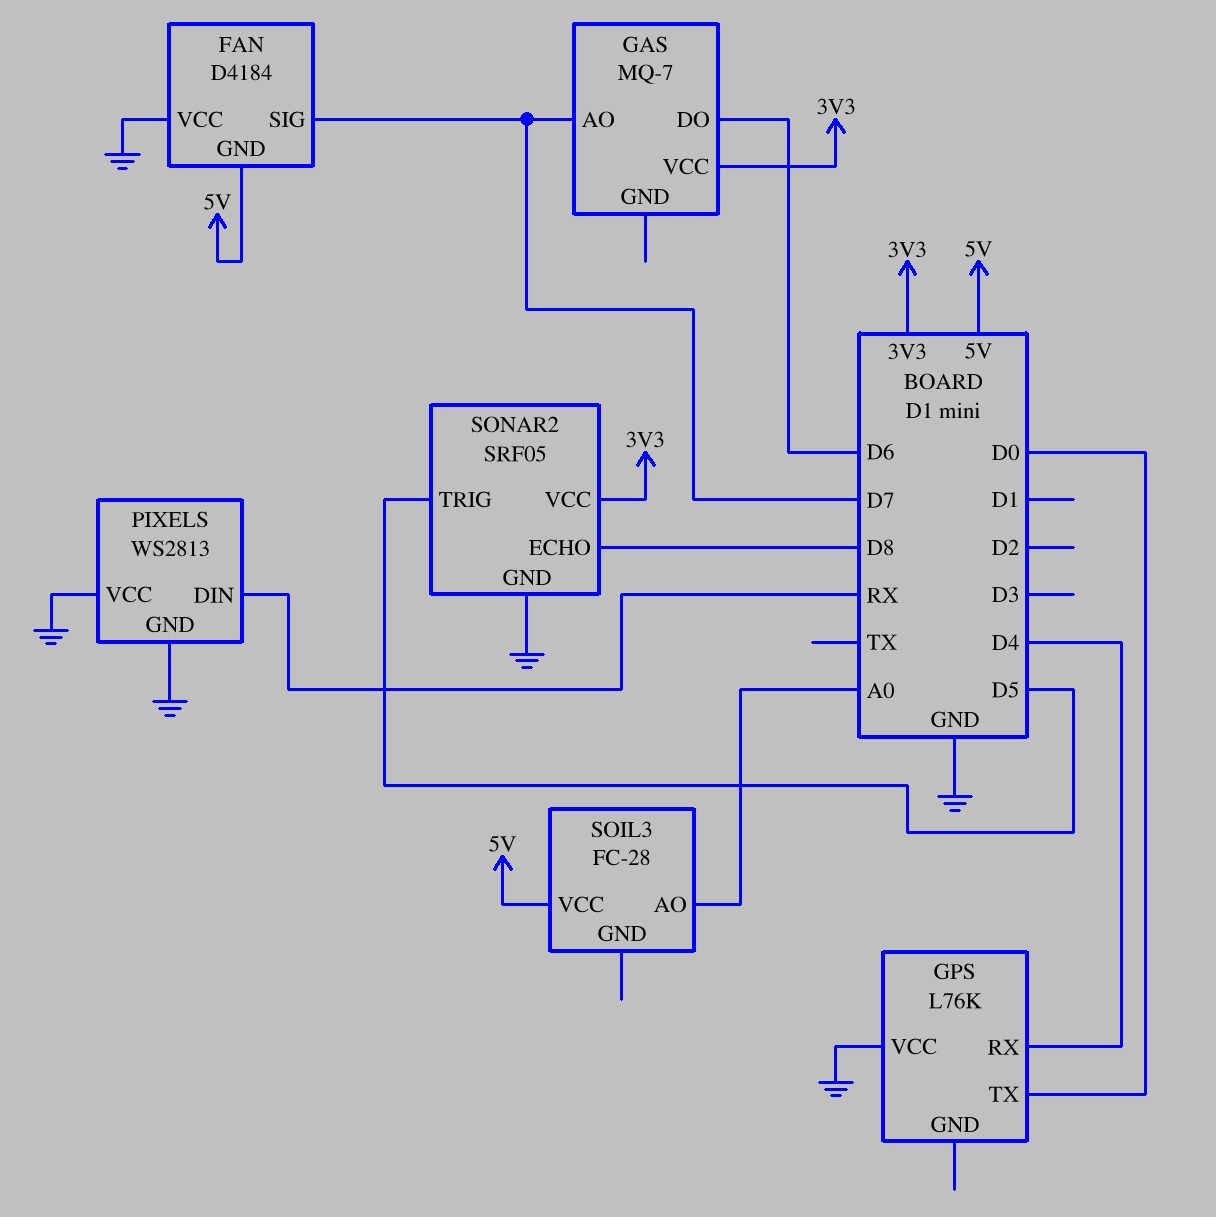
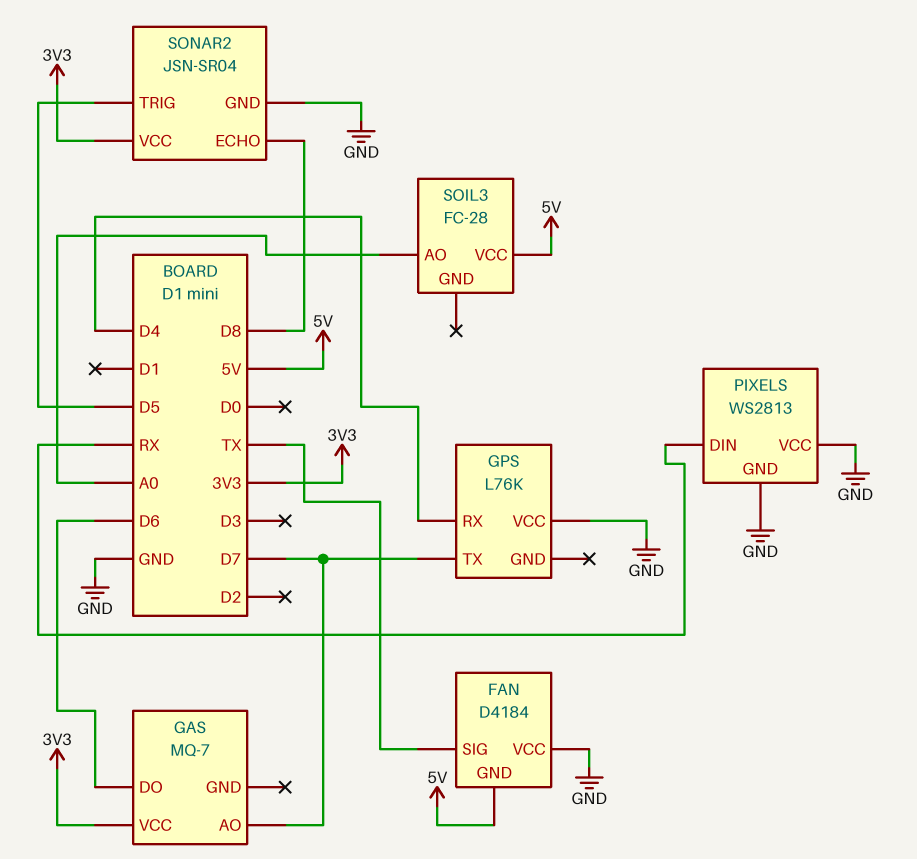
FAN pin SIG: D7 -> TX
GPS pin TX: D0 -> D7
SONAR2: SRF05 -> JSN-SR04

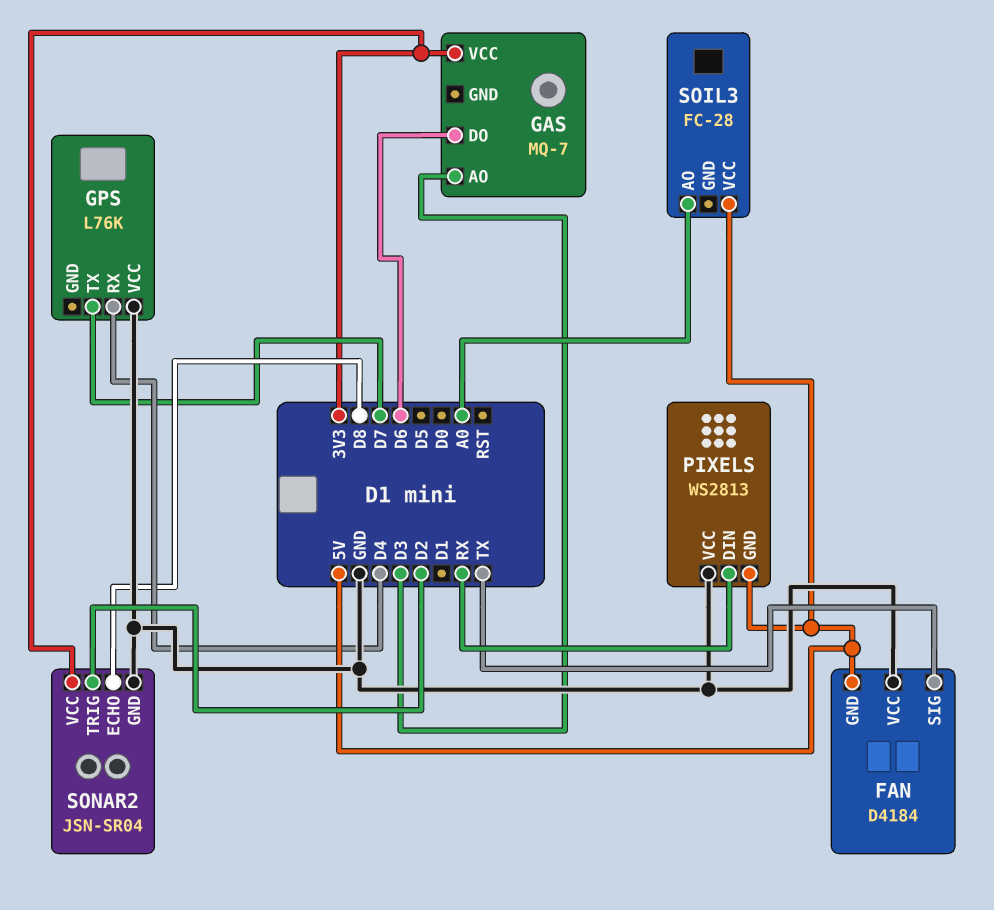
GAS pin AO: D7 -> D3
PIXELS pin GND: GND -> 5V
SONAR2 pin TRIG: D5 -> D2

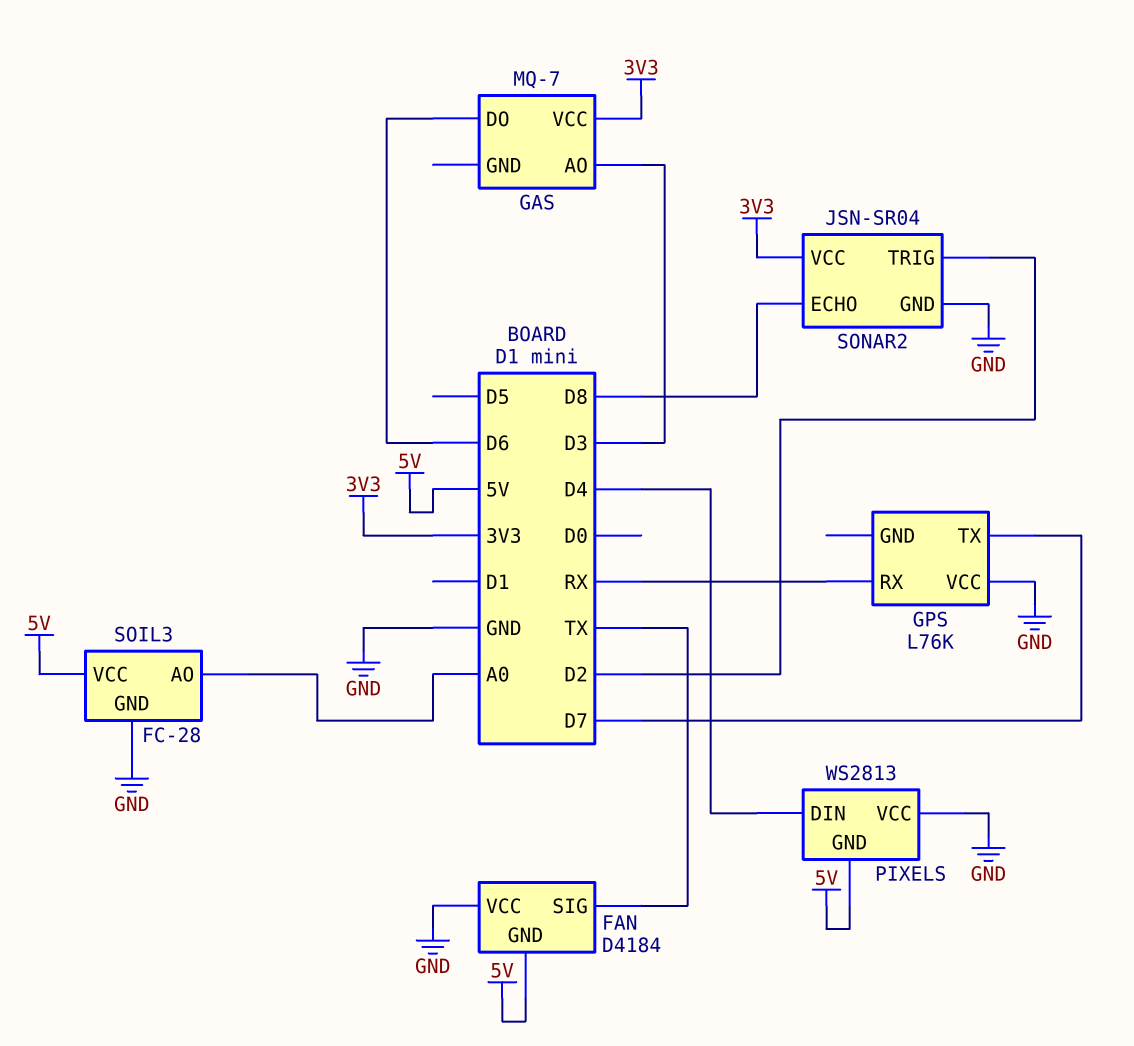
GPS pin RX: D4 -> RX
PIXELS pin DIN: RX -> D4
SOIL3 pin GND: none -> GND

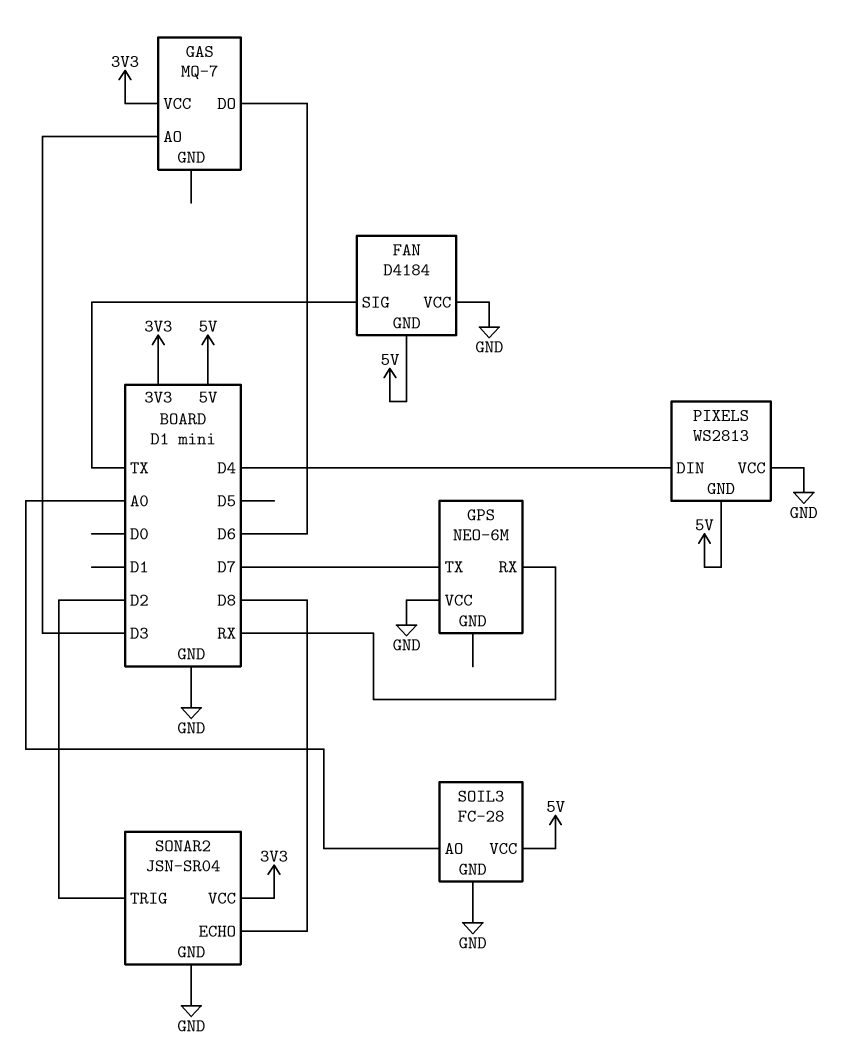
GPS: L76K -> NEO-6M

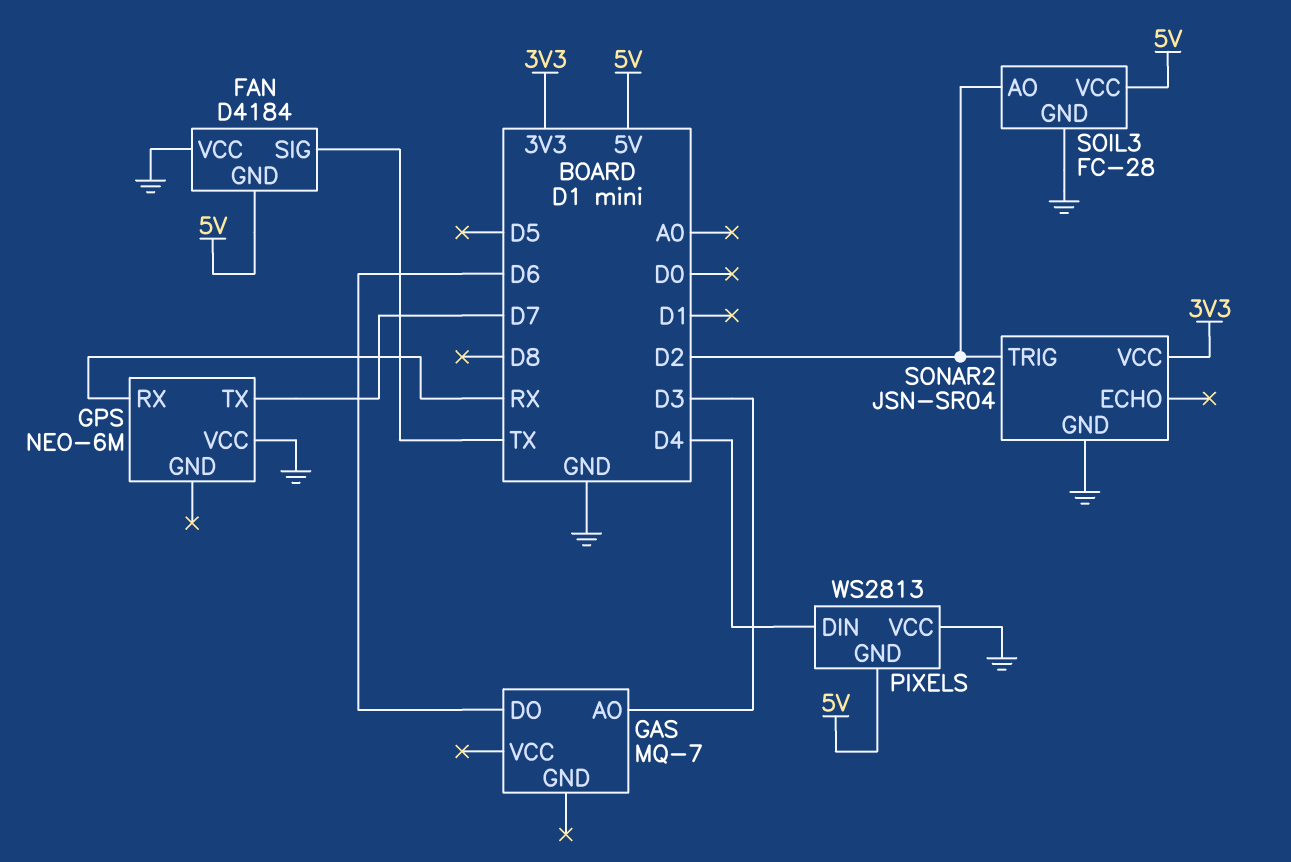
GAS pin VCC: 3V3 -> none
SOIL3 pin AO: A0 -> D2
SONAR2 pin ECHO: D8 -> none

